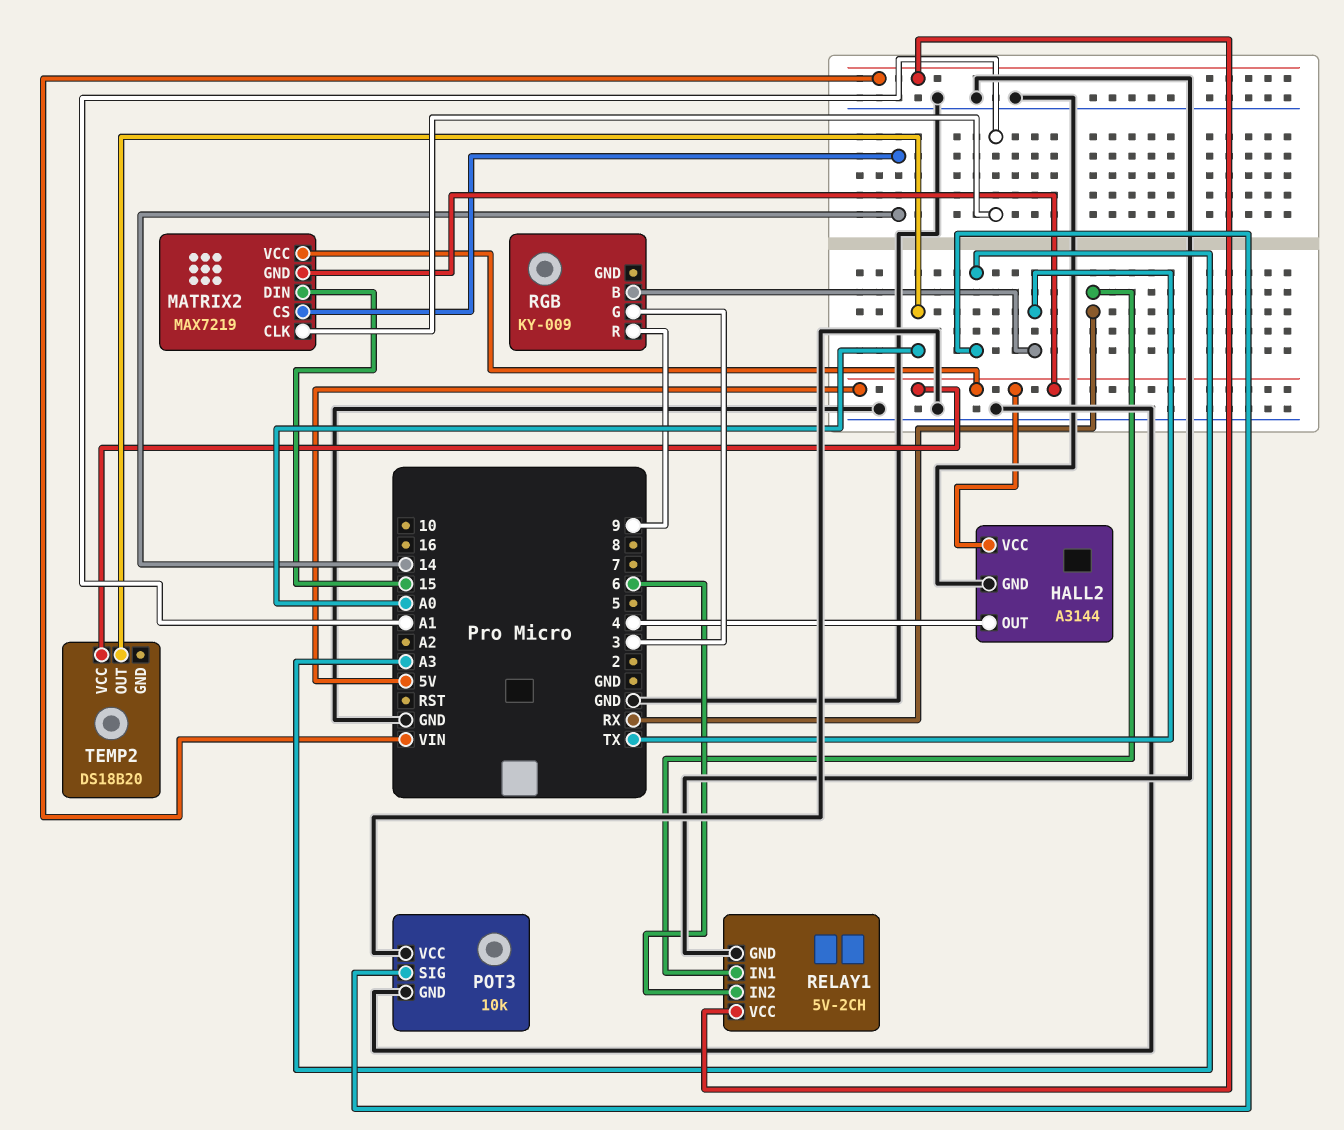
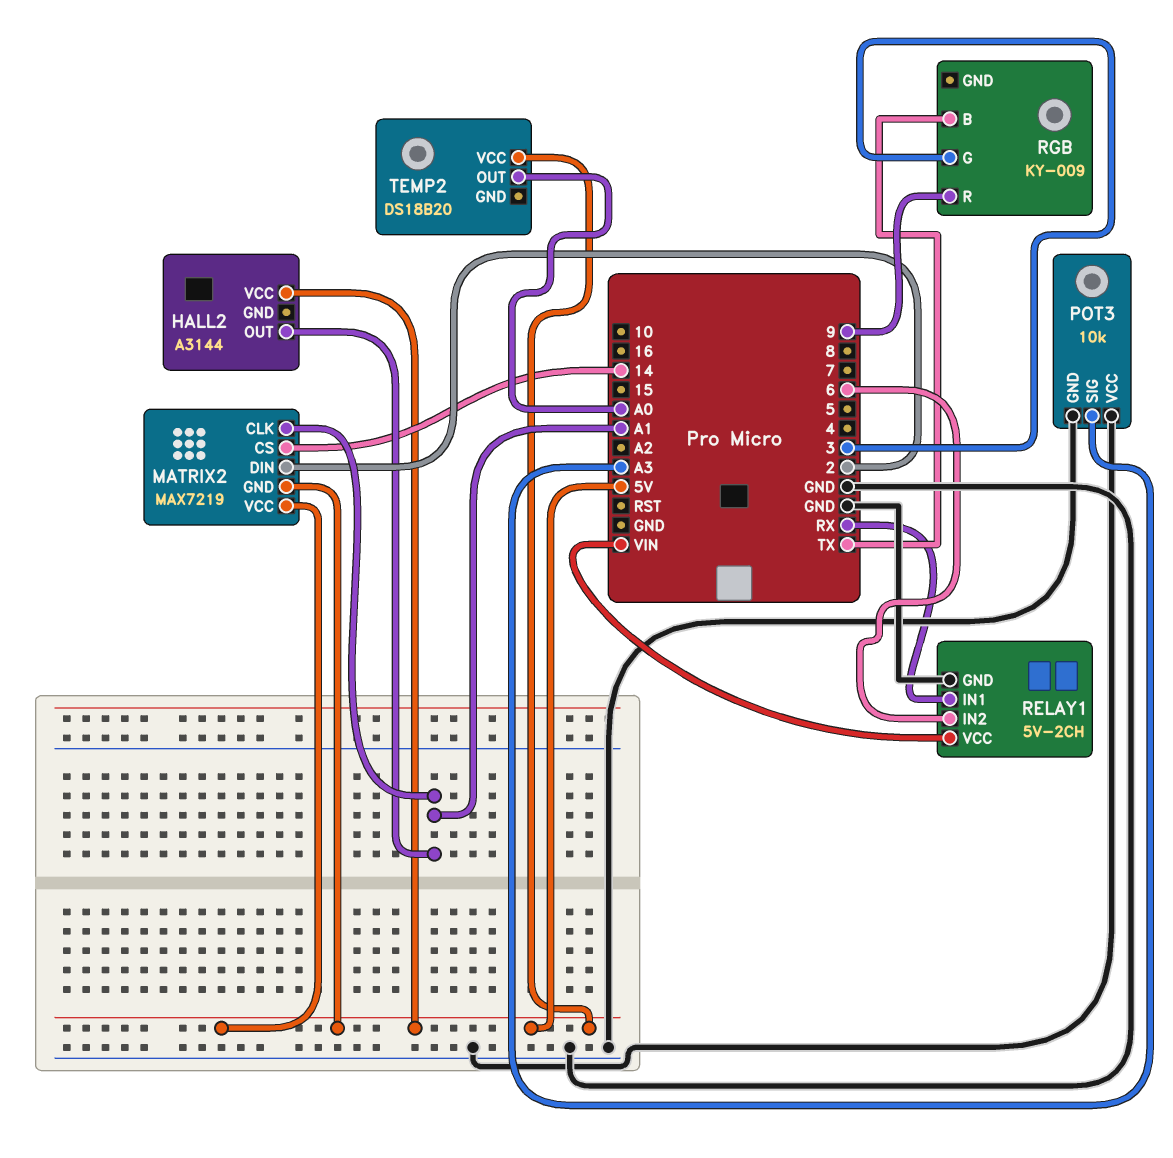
HALL2 pin GND: GND -> none
HALL2 pin OUT: 4 -> A1
MATRIX2 pin DIN: 15 -> 2

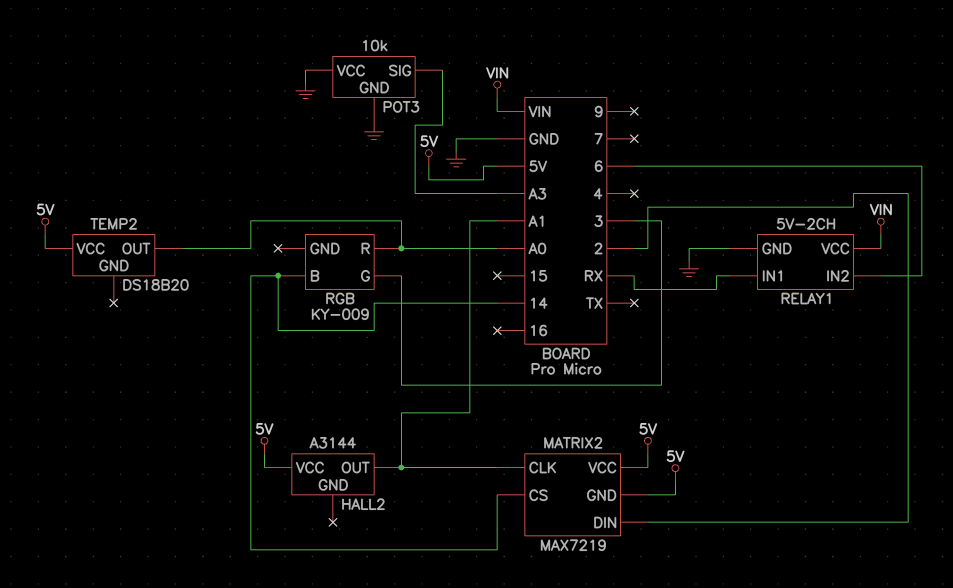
RGB pin B: TX -> 14
RGB pin R: 9 -> A0

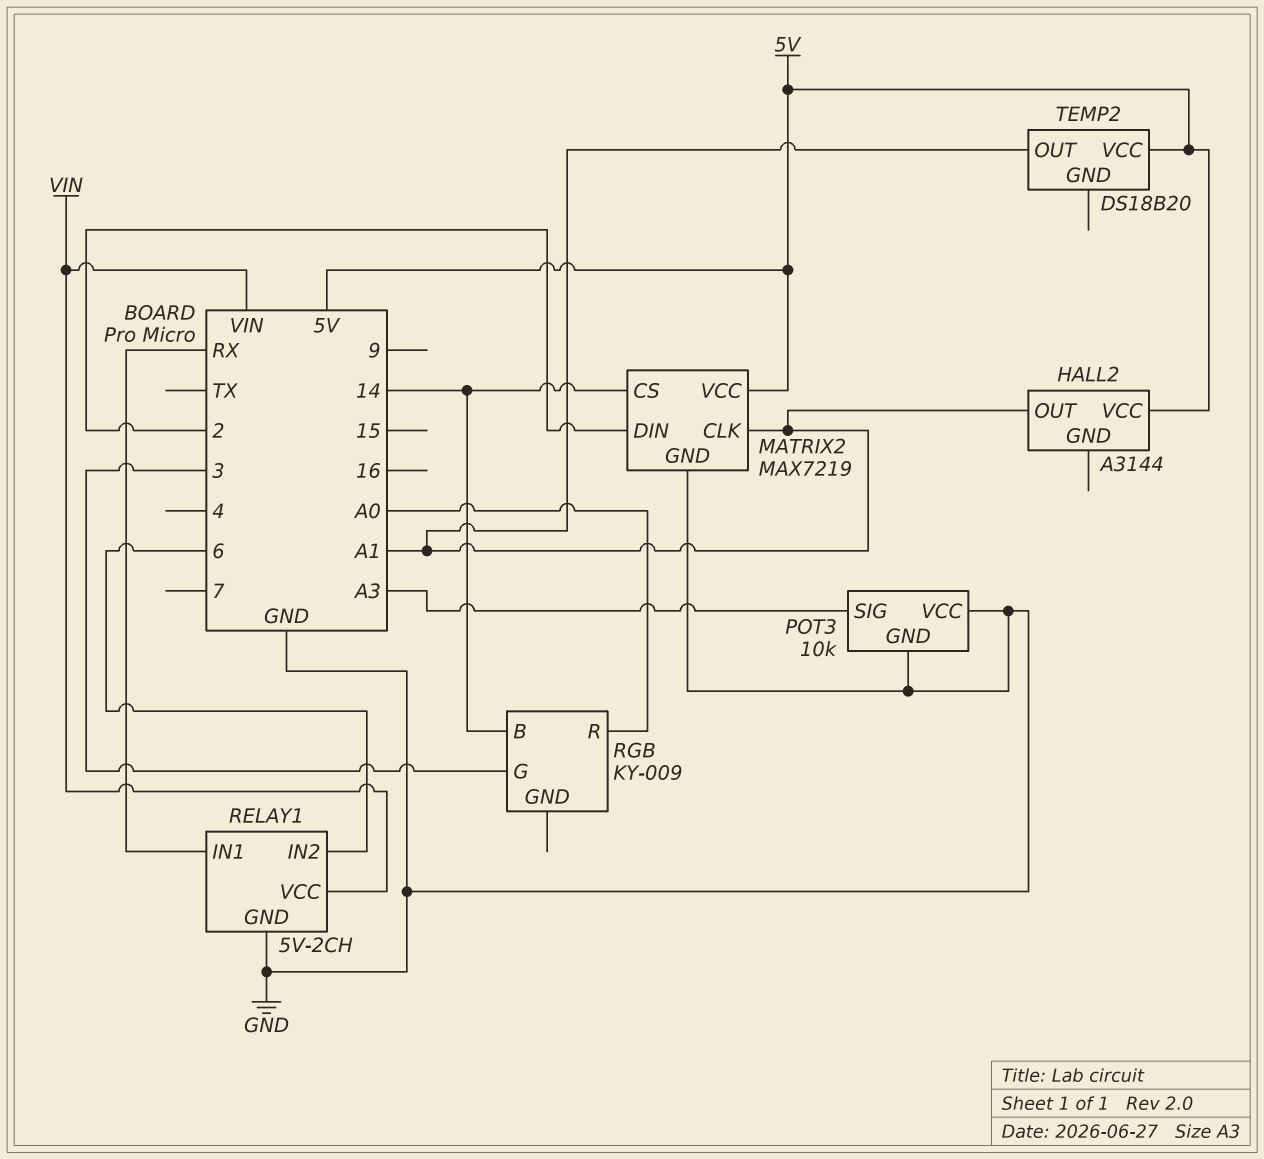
MATRIX2 pin GND: 5V -> GND
TEMP2 pin OUT: A0 -> A1

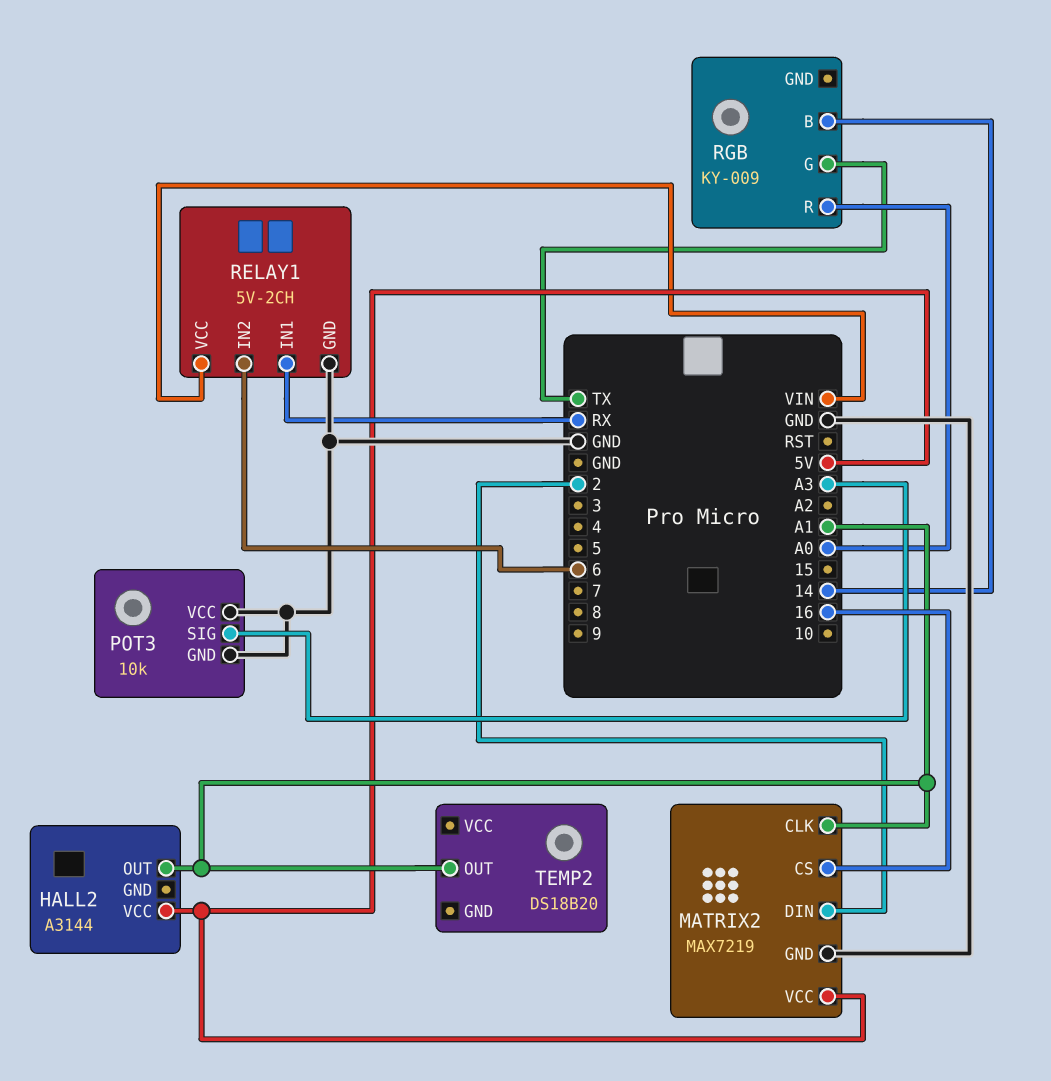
MATRIX2 pin CS: 14 -> 16
RGB pin G: 3 -> TX
TEMP2 pin VCC: 5V -> none

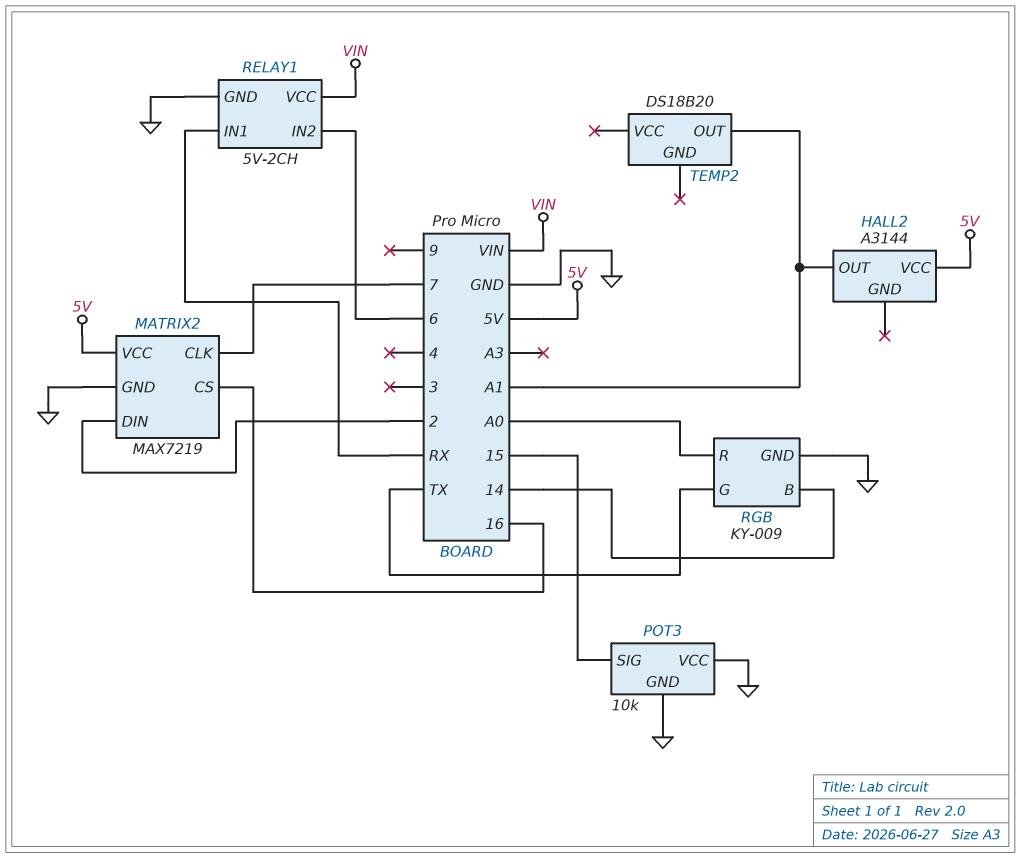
MATRIX2 pin CLK: A1 -> 7
POT3 pin SIG: A3 -> 15
RGB pin GND: none -> GND

